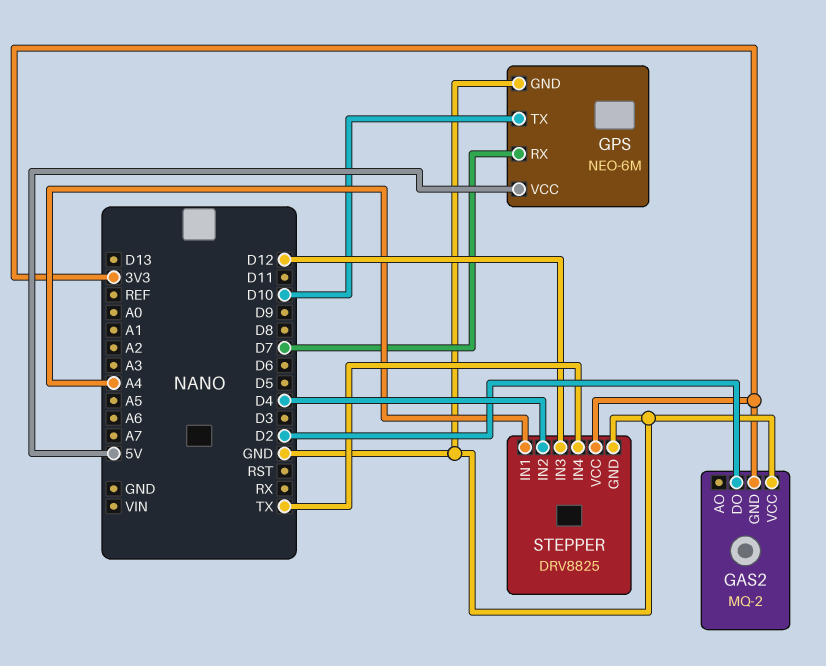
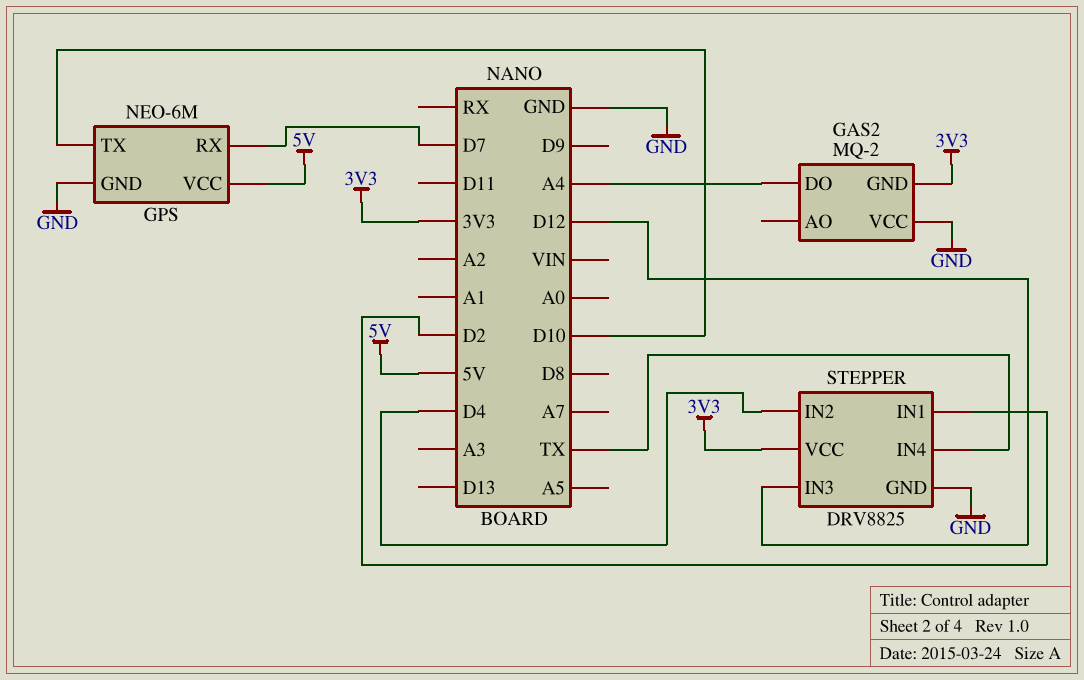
GAS2 pin DO: D2 -> A4
STEPPER pin IN1: A4 -> D2

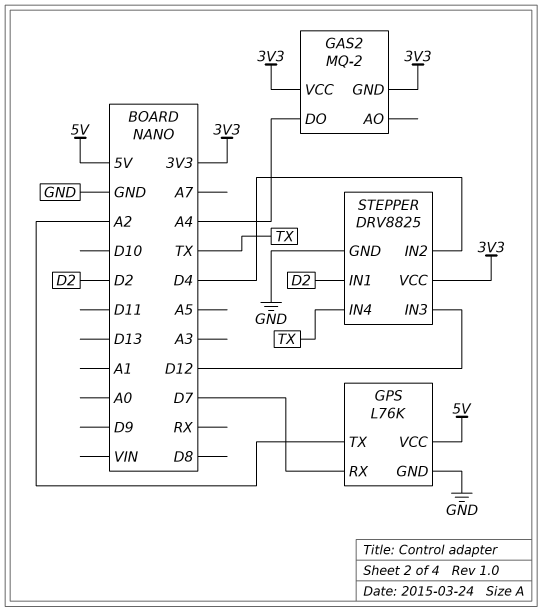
GAS2 pin VCC: GND -> 3V3
GPS: NEO-6M -> L76K
GPS pin TX: D10 -> A2

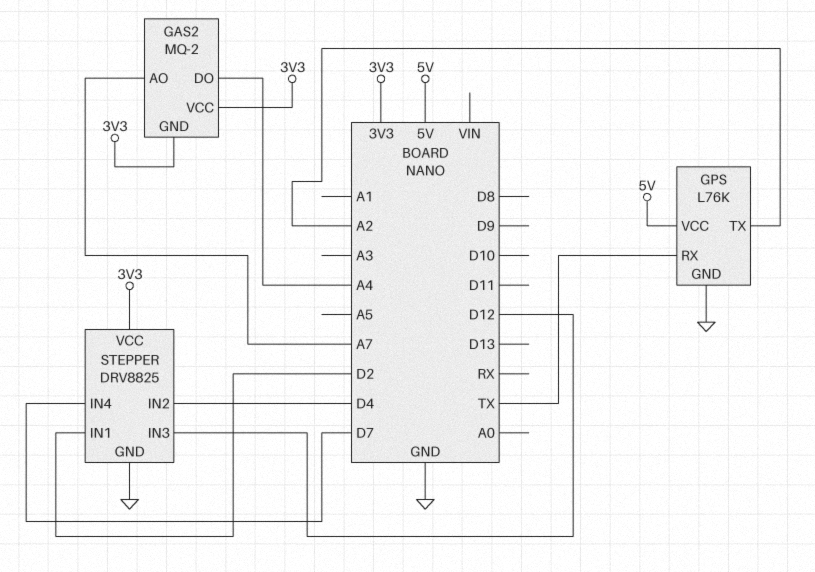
GAS2 pin AO: none -> A7
GPS pin RX: D7 -> TX
STEPPER pin IN4: TX -> D7

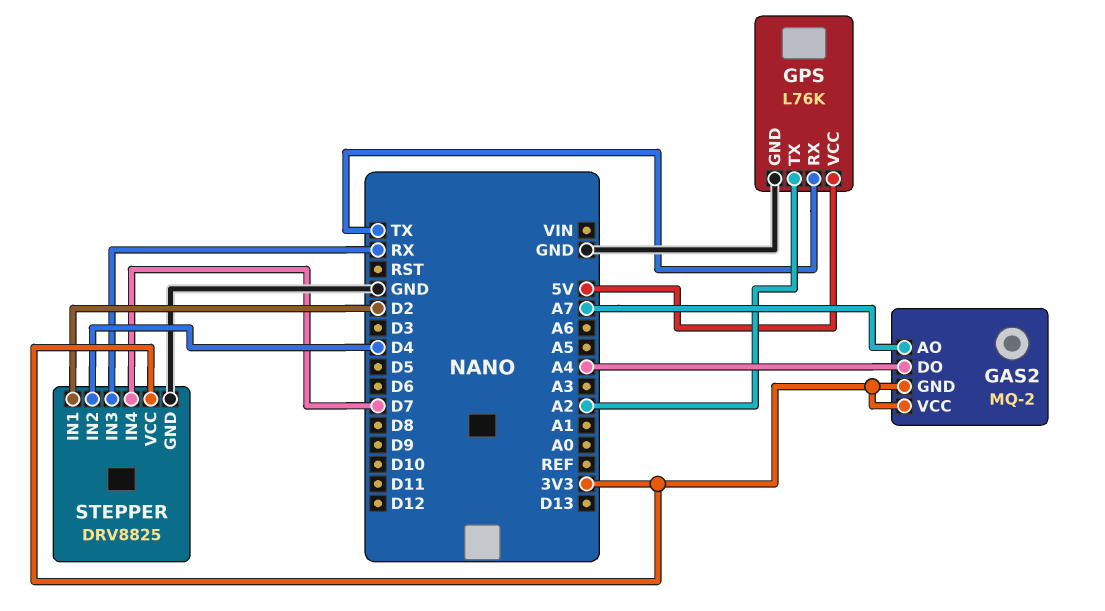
STEPPER pin IN3: D12 -> RX

